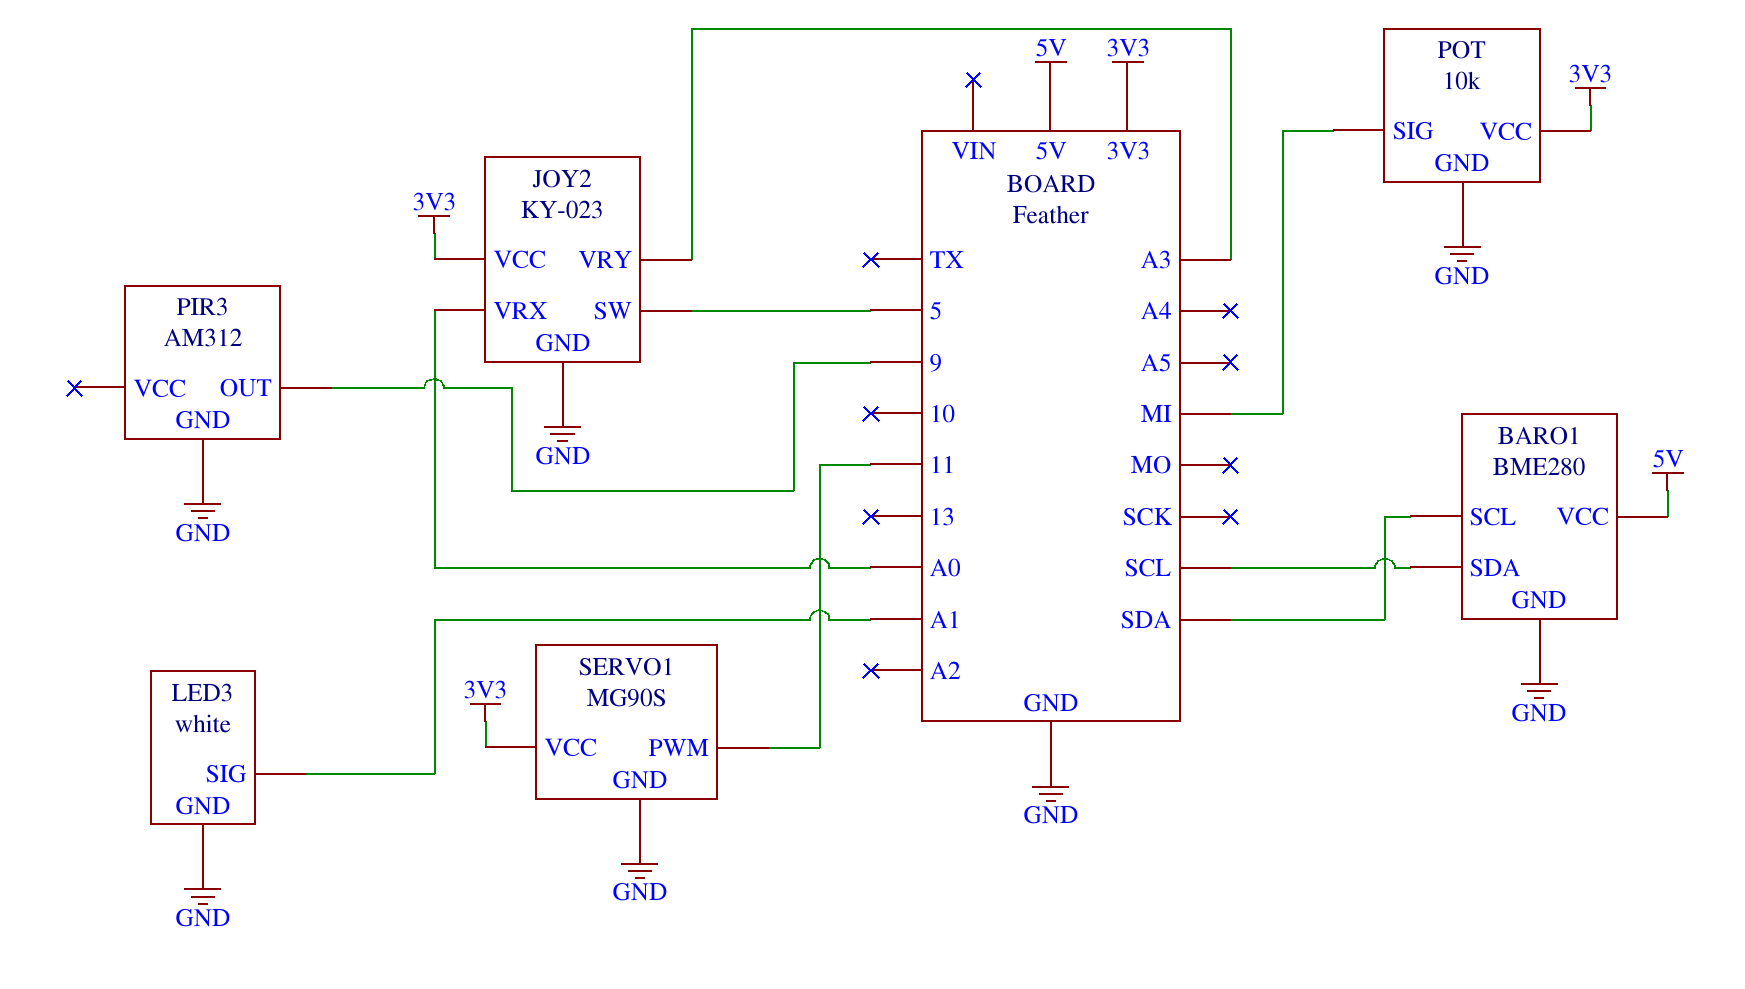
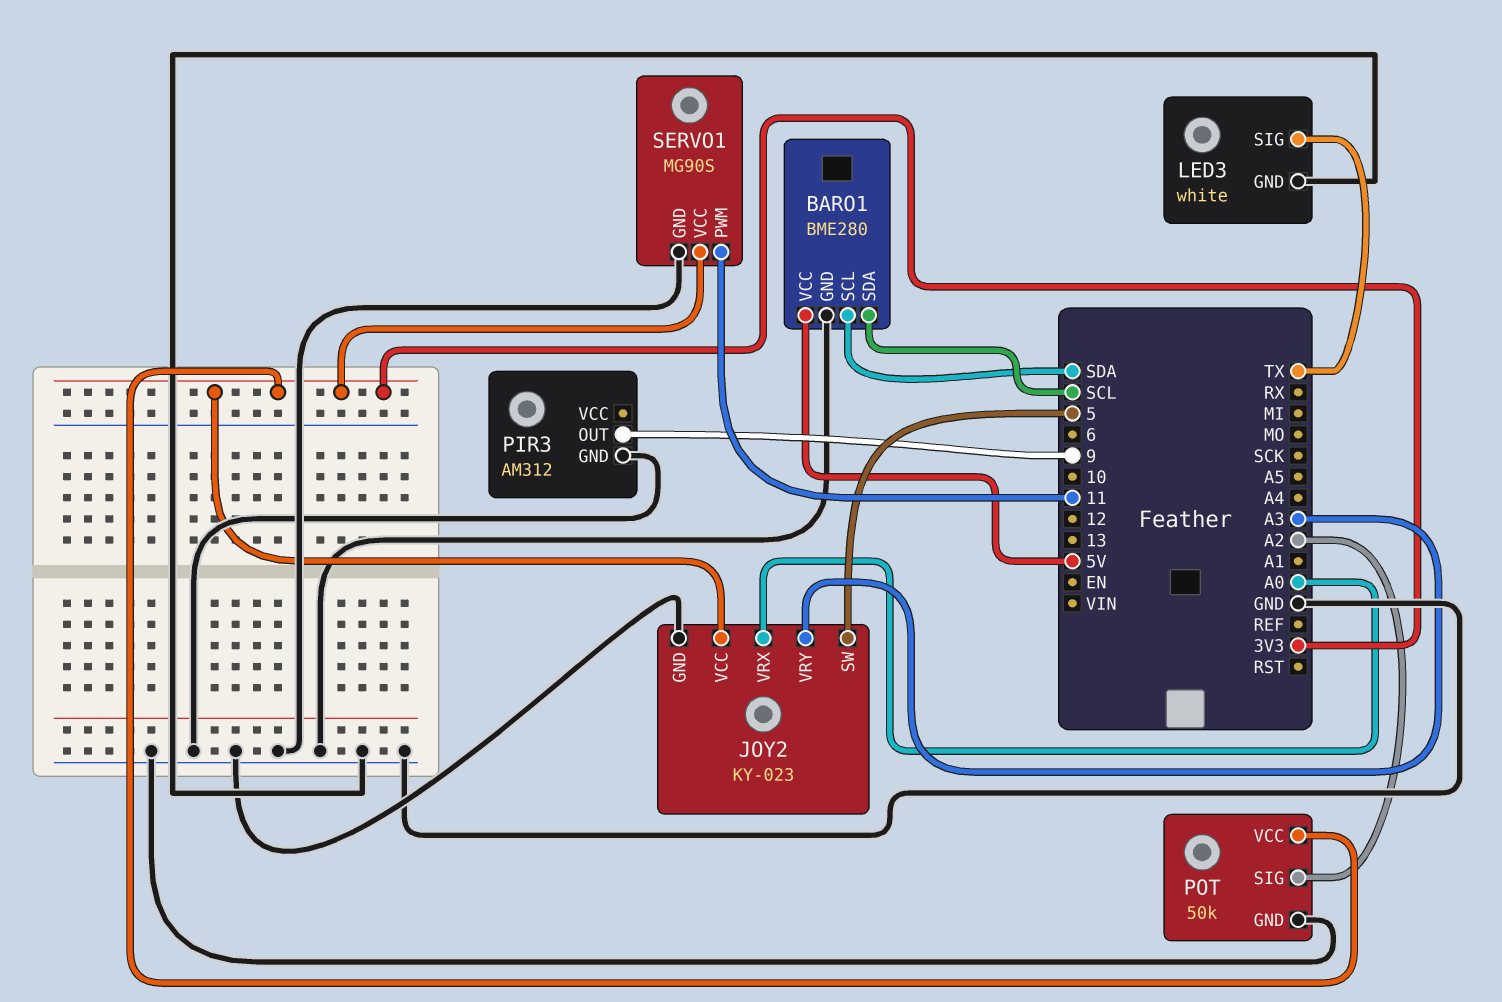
LED3 pin SIG: A1 -> TX
POT: 10k -> 50k
POT pin SIG: MI -> A2

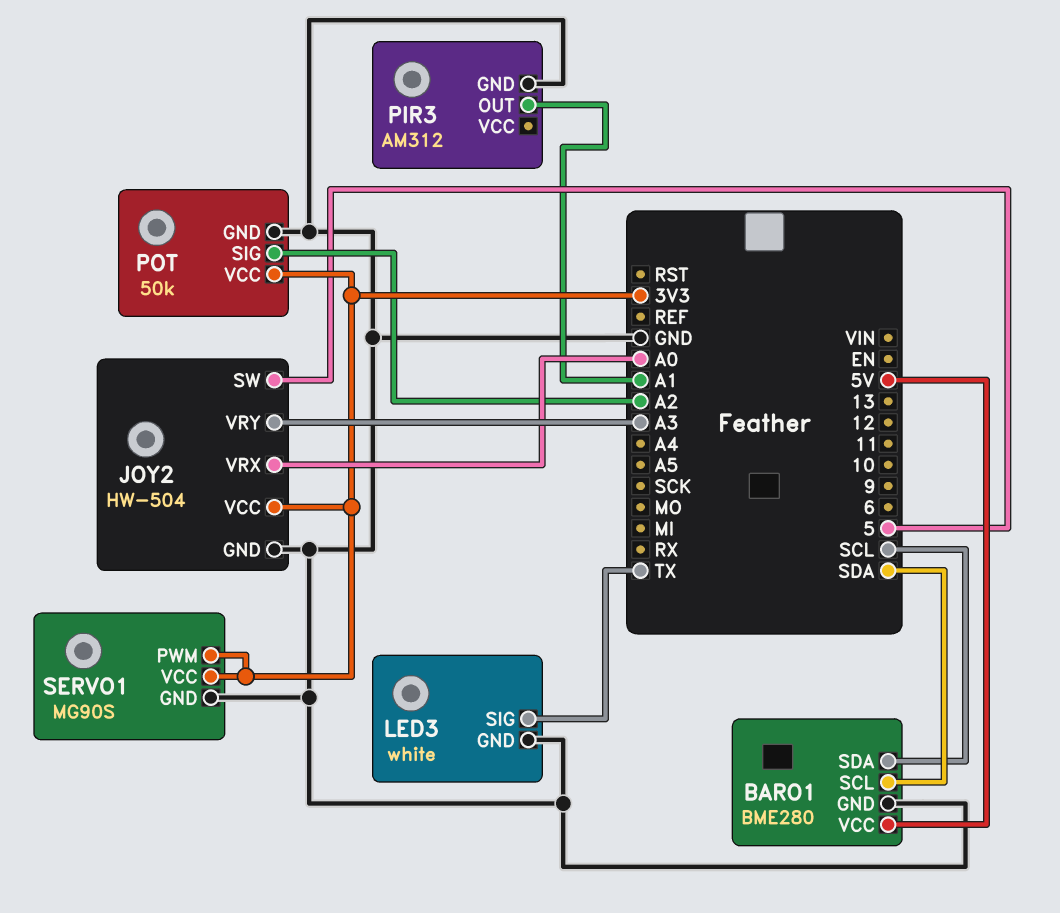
JOY2: KY-023 -> HW-504
PIR3 pin OUT: 9 -> A1
SERVO1 pin PWM: 11 -> 3V3

